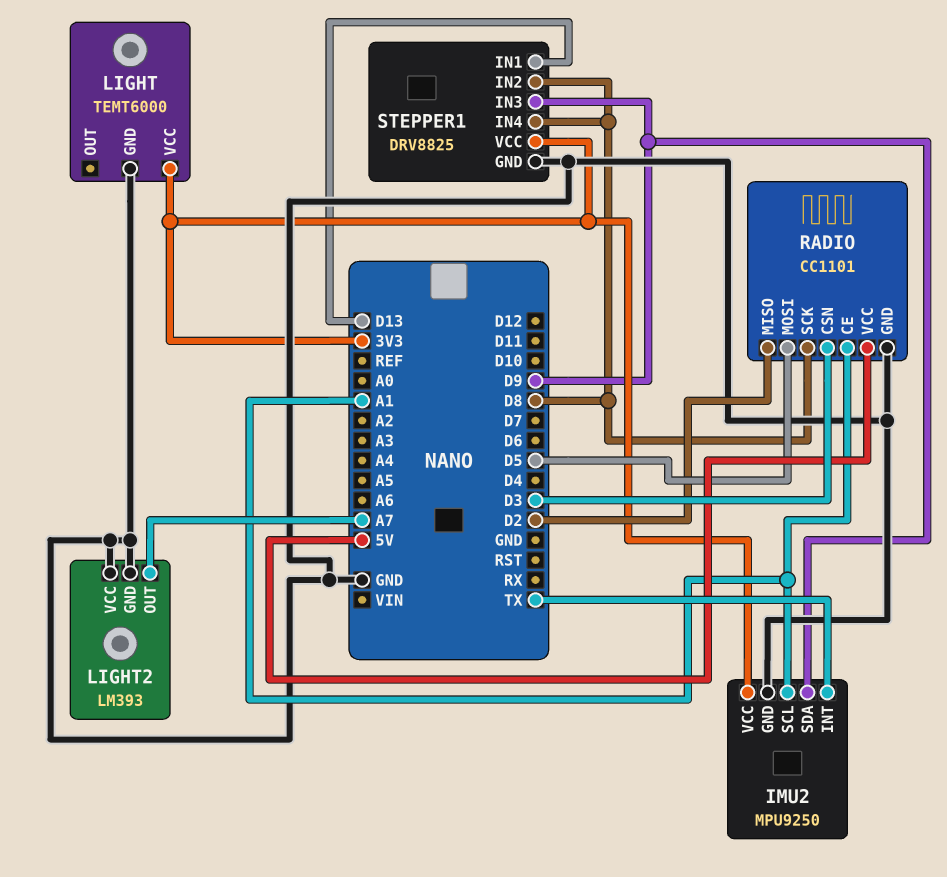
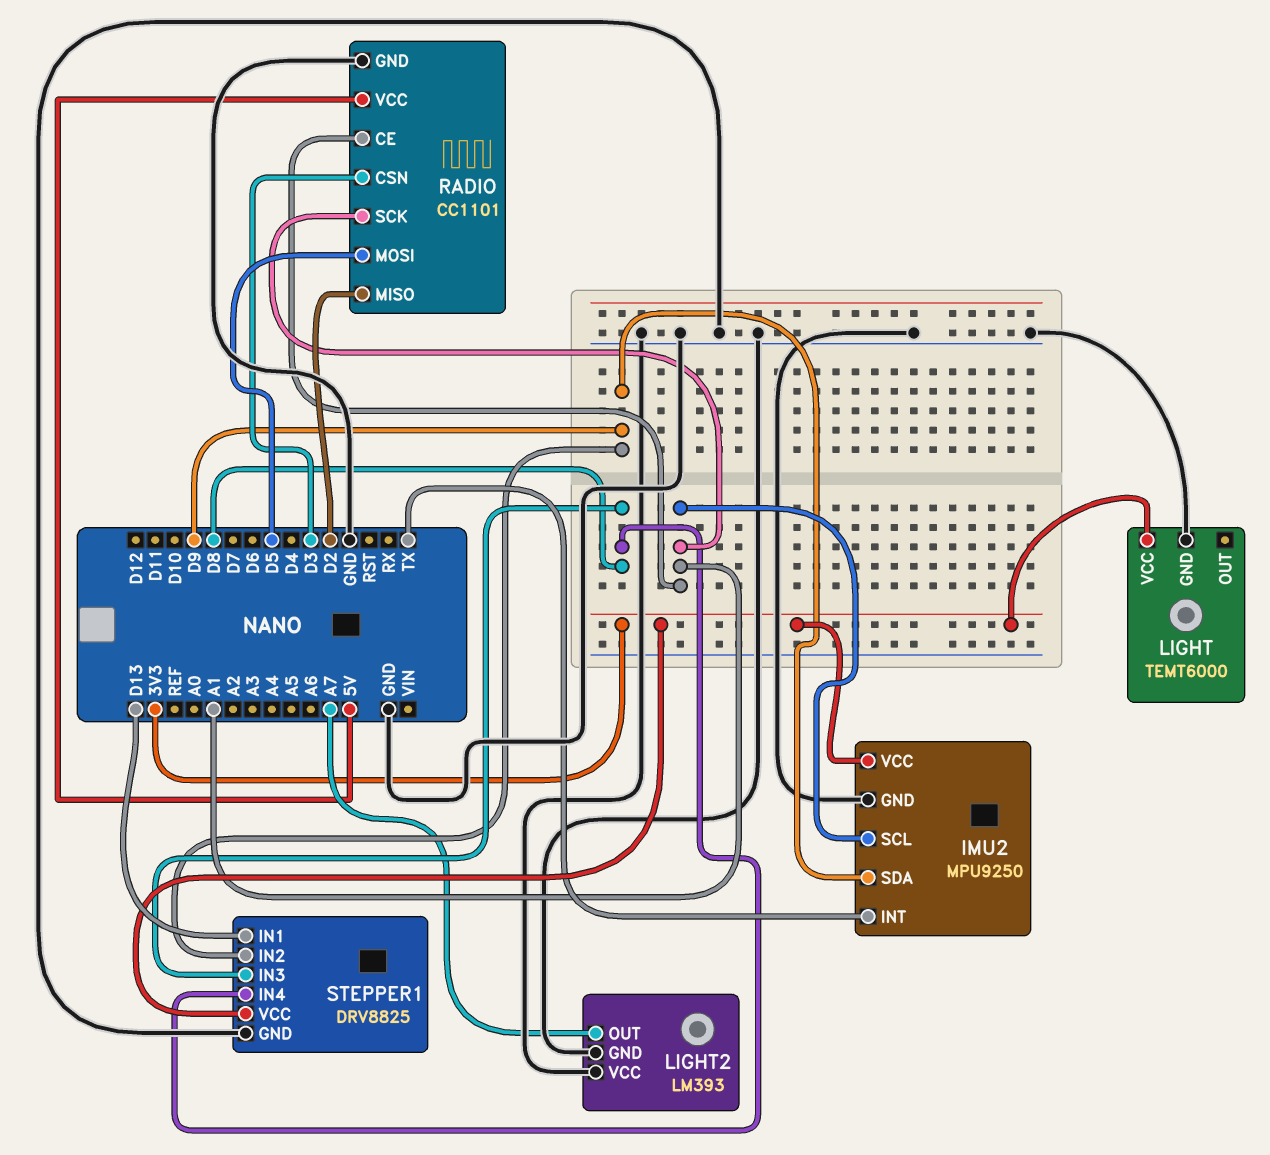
RADIO pin SCK: D8 -> A1
STEPPER1 pin IN2: D8 -> D9
STEPPER1 pin IN3: D9 -> D8

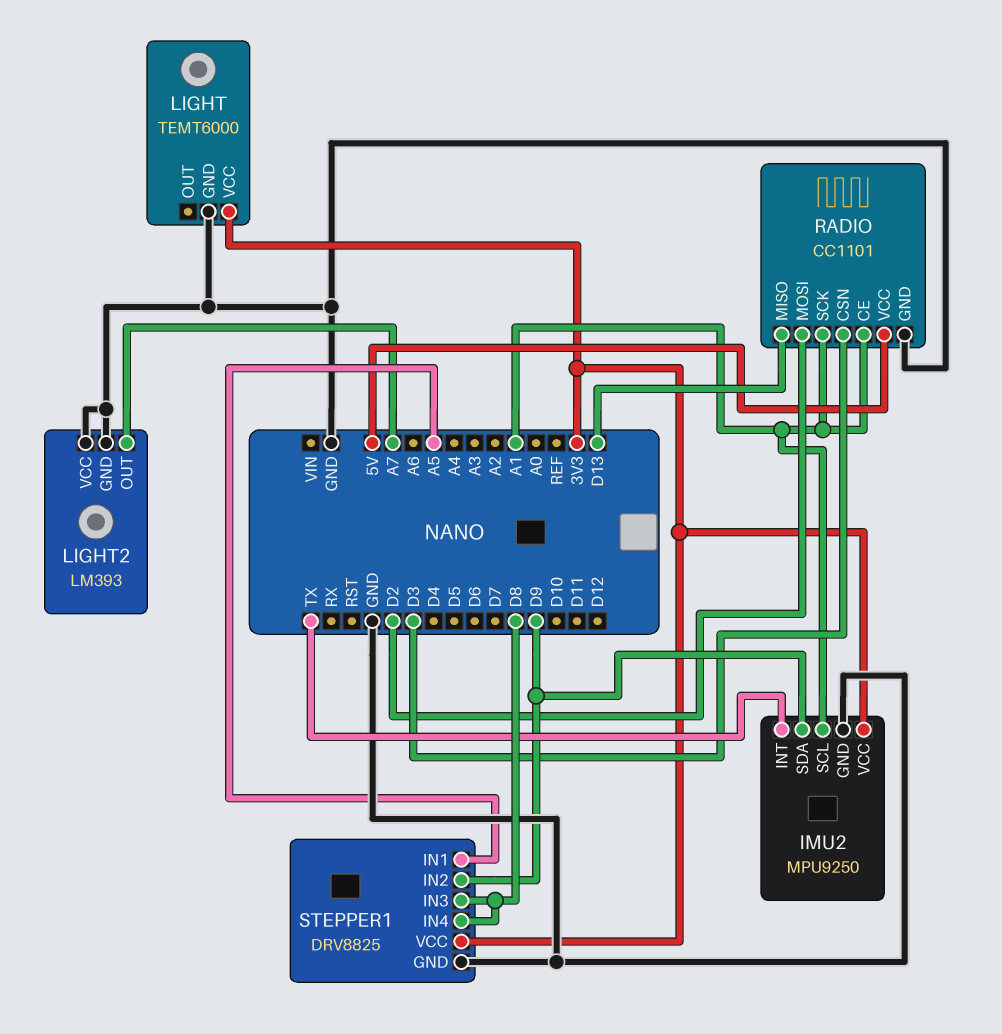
RADIO pin MISO: D2 -> D13
RADIO pin MOSI: D5 -> D2
STEPPER1 pin IN1: D13 -> A5

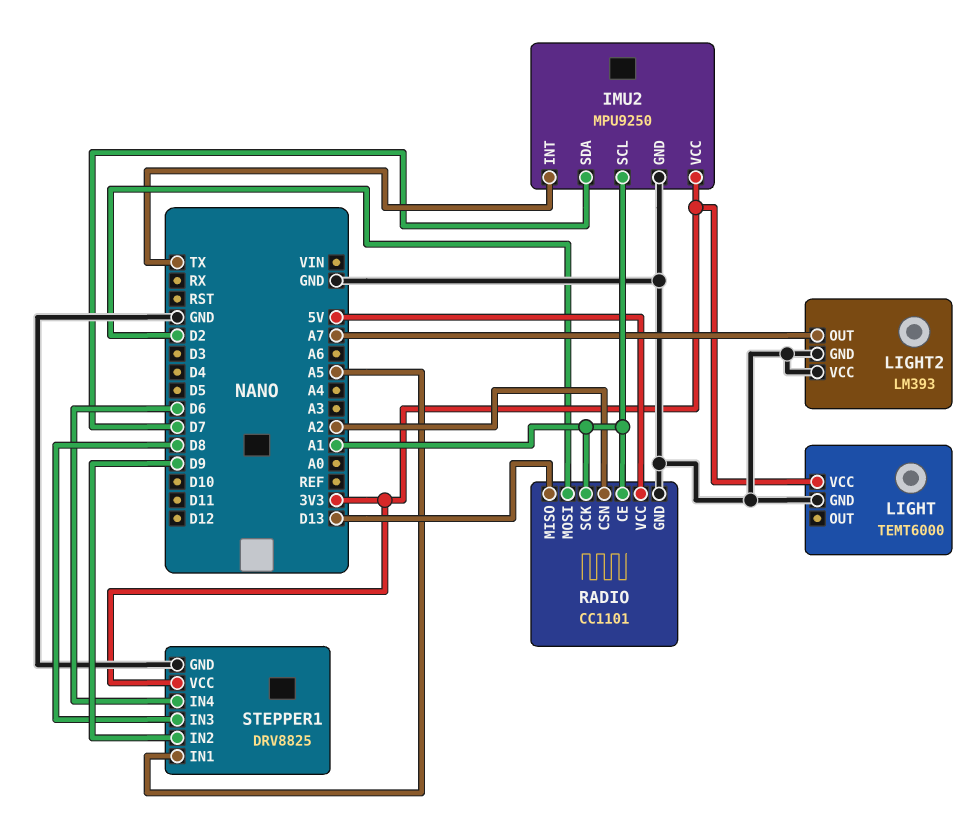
IMU2 pin SDA: D9 -> D7
RADIO pin CSN: D3 -> A2
STEPPER1 pin IN4: D8 -> D6

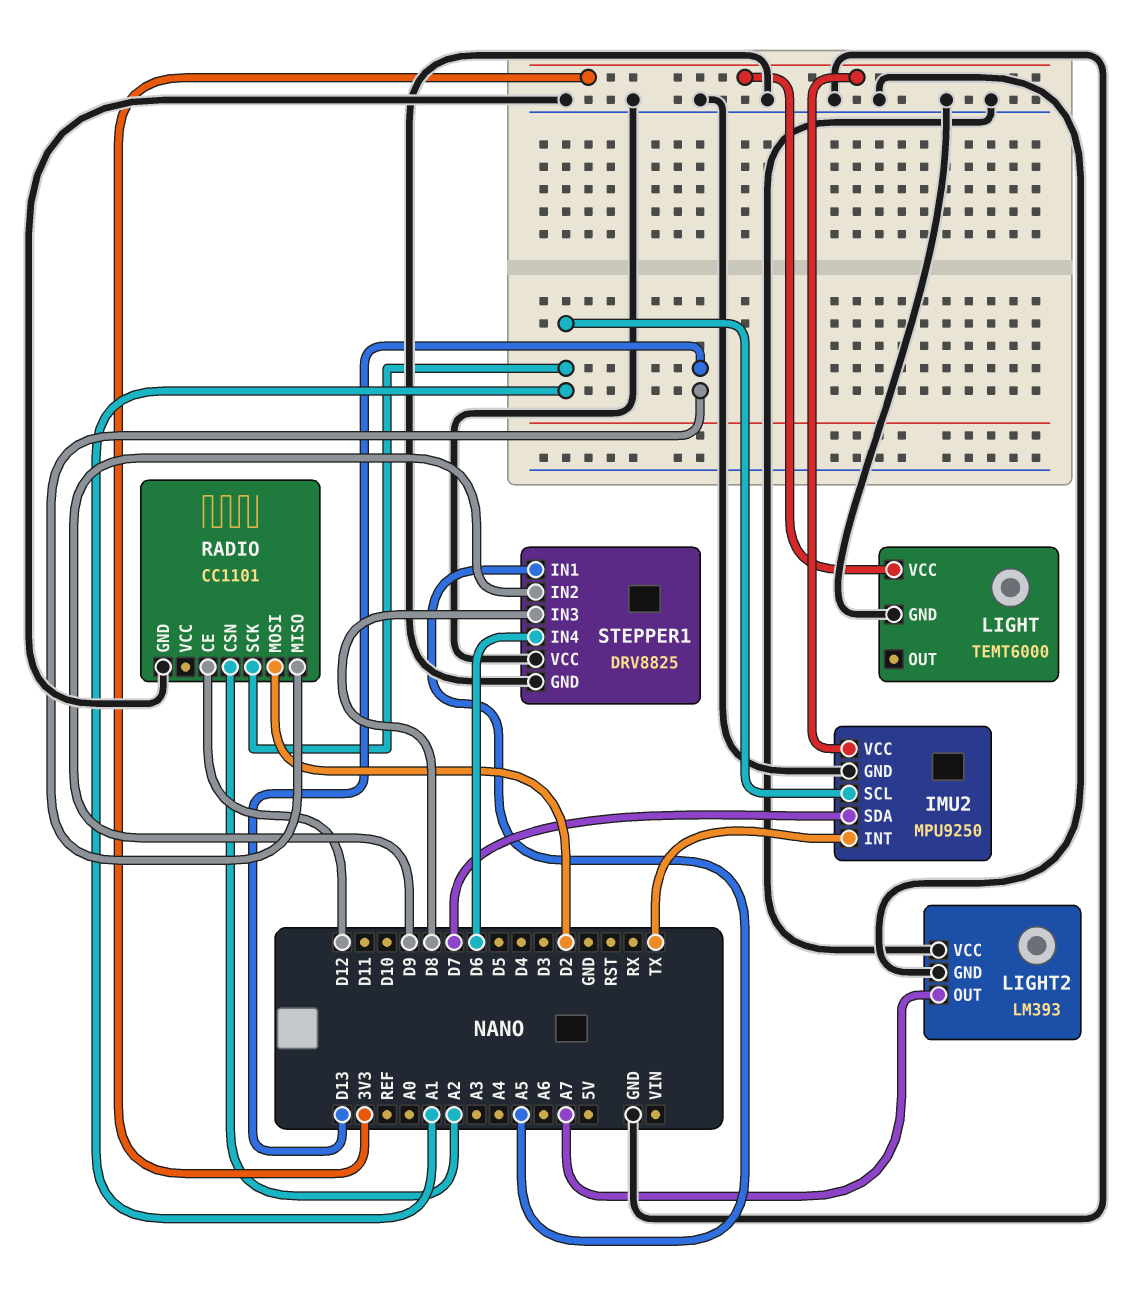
RADIO pin CE: A1 -> D12
RADIO pin VCC: 5V -> none
STEPPER1 pin VCC: 3V3 -> GND

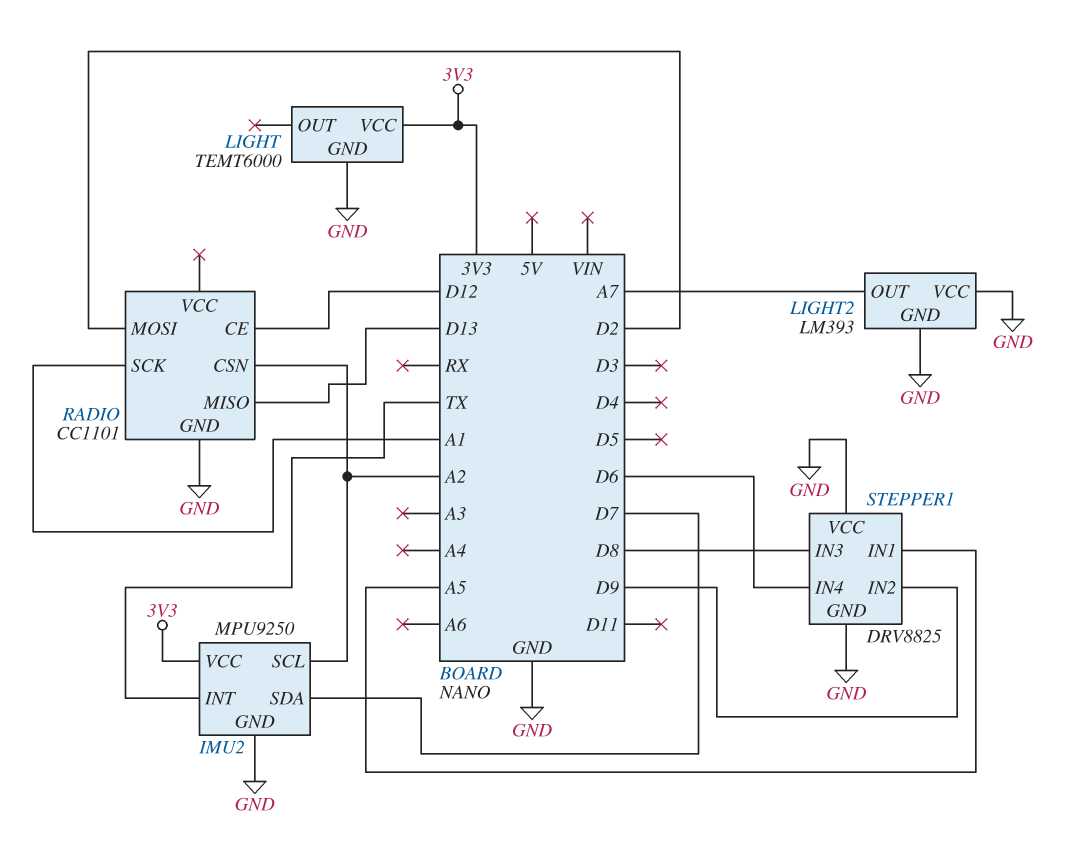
IMU2 pin SCL: A1 -> A2

